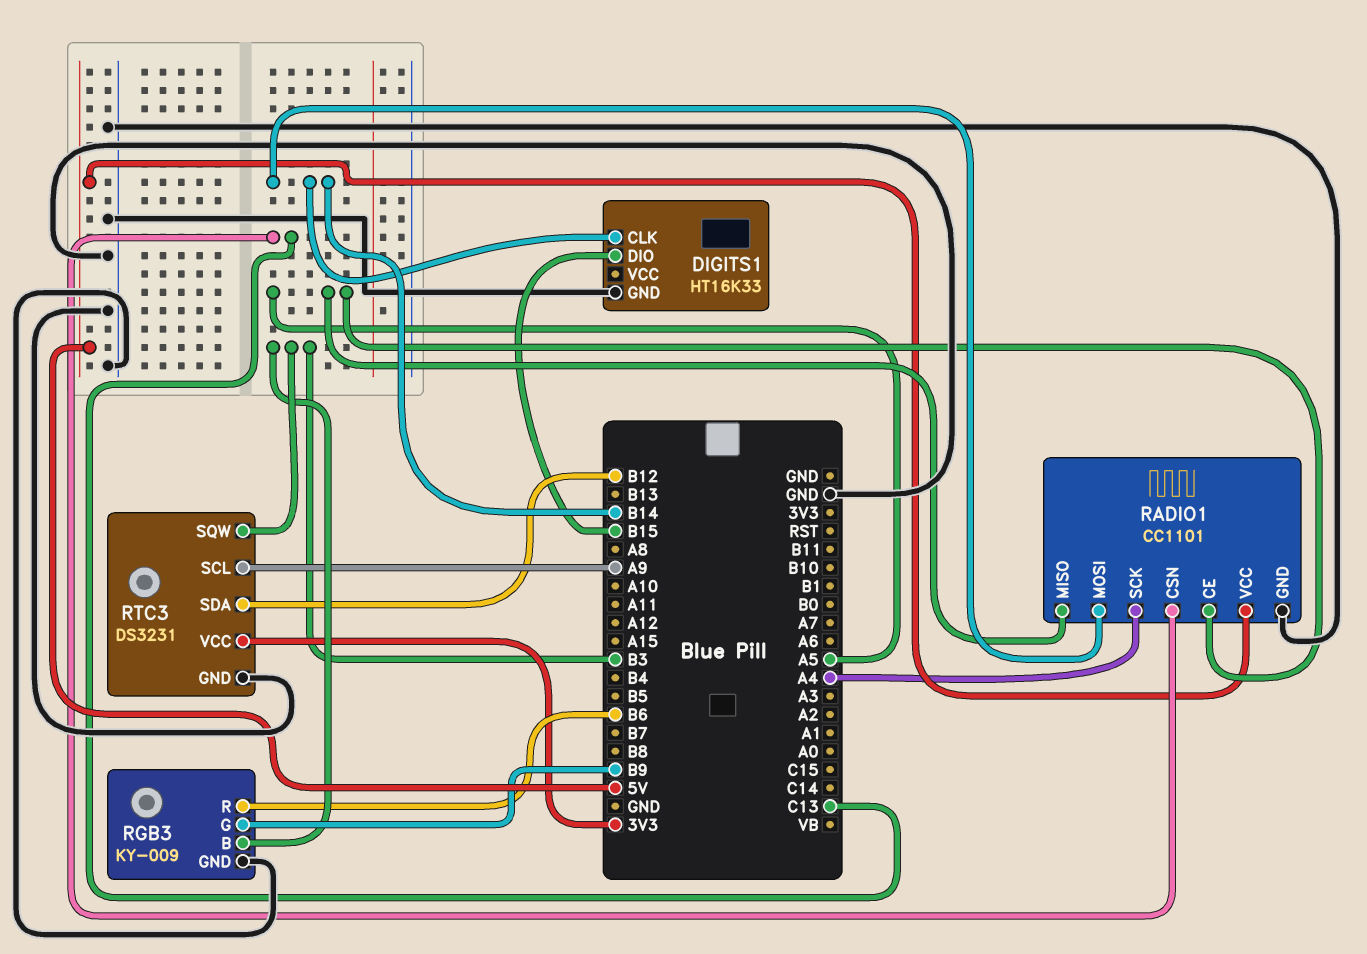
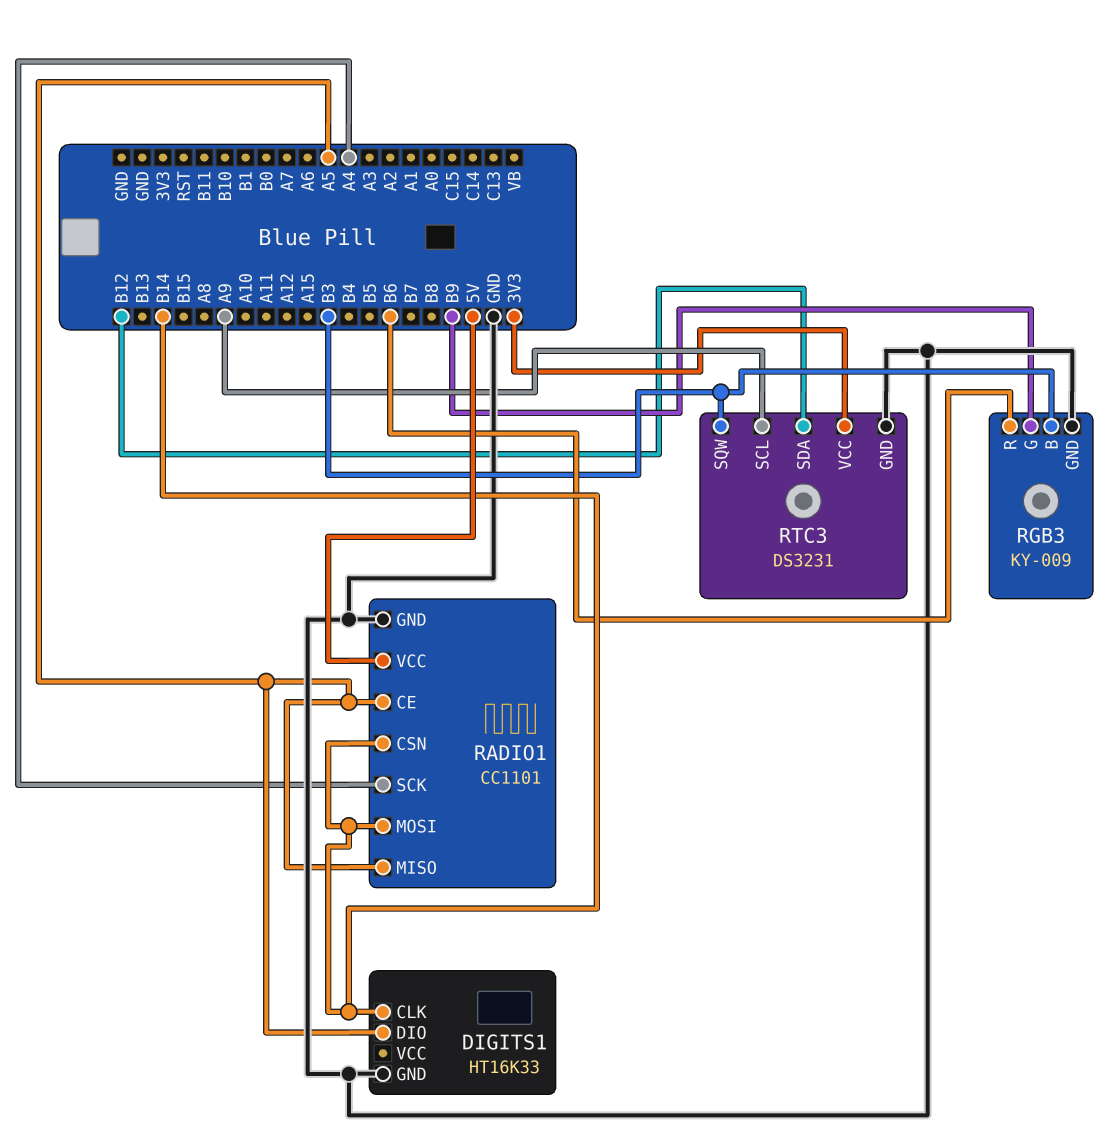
DIGITS1 pin DIO: B15 -> A5
RADIO1 pin CSN: C13 -> B14

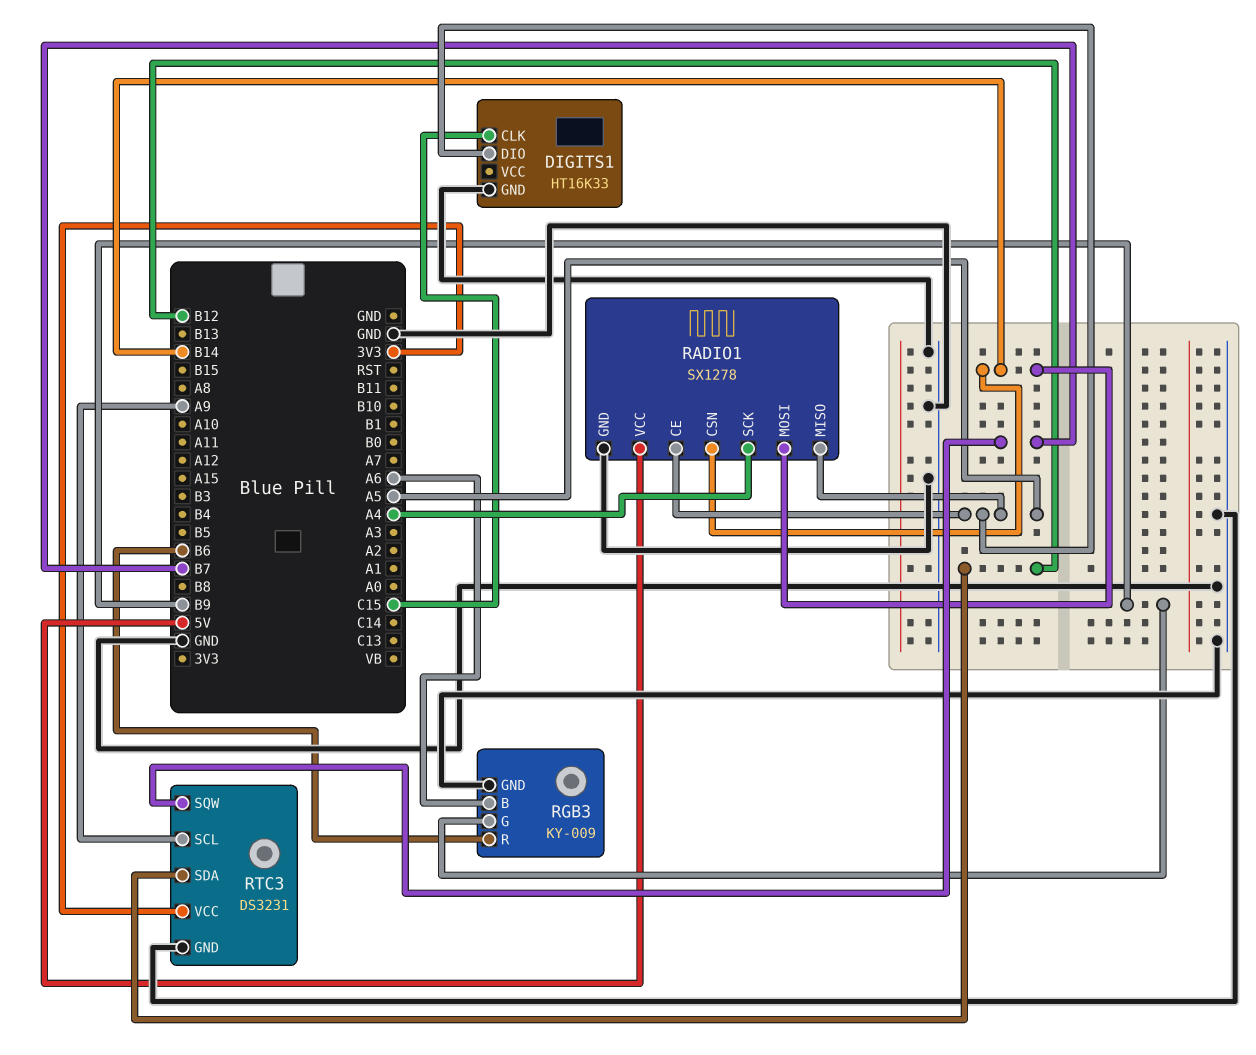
DIGITS1 pin CLK: B14 -> C15
RADIO1: CC1101 -> SX1278
RGB3 pin B: B3 -> A6
RTC3 pin SQW: B3 -> B7

